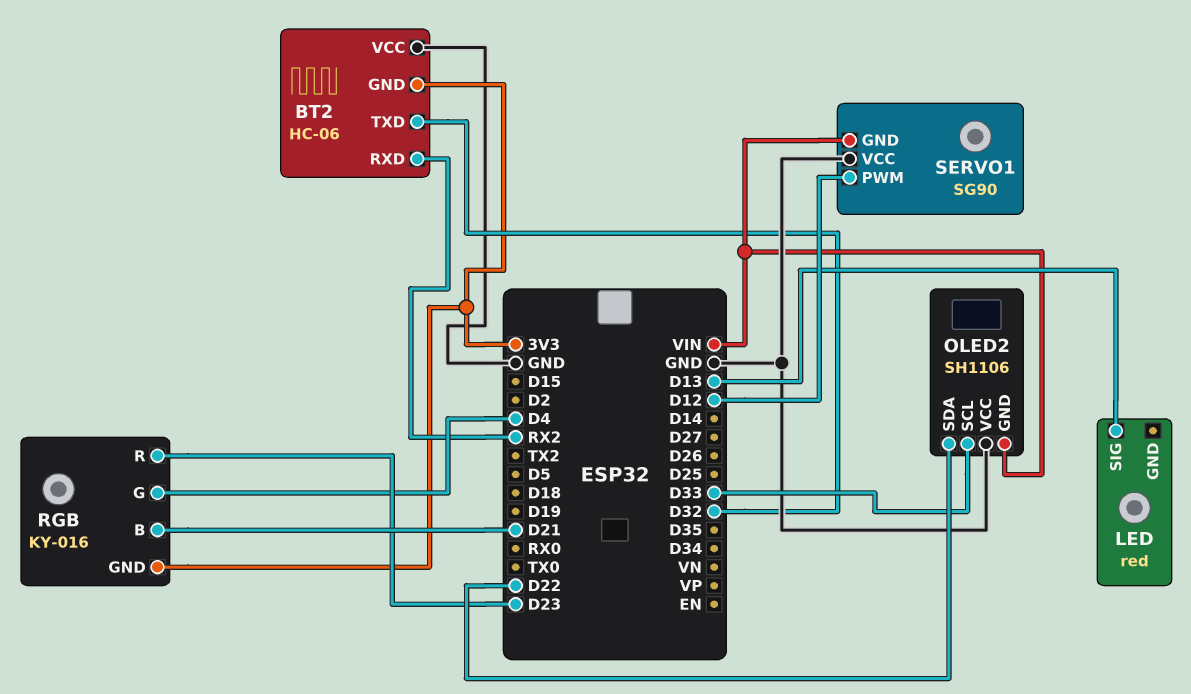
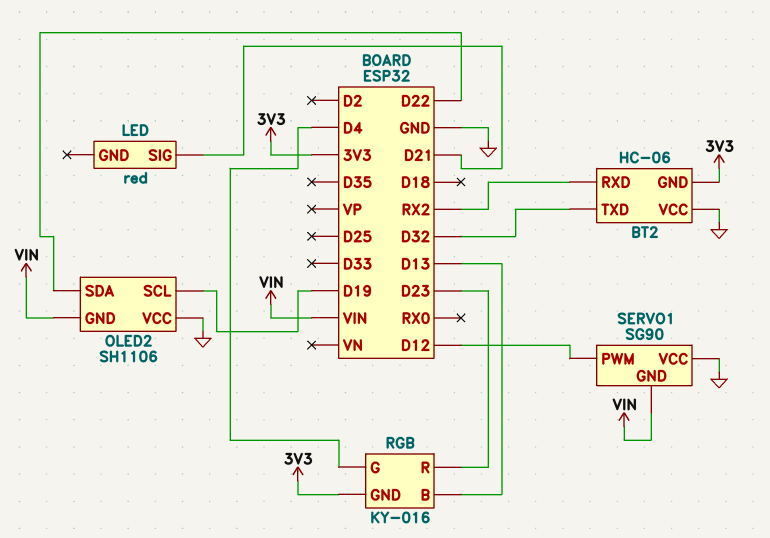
LED pin SIG: D13 -> D21
OLED2 pin SCL: D33 -> D19
RGB pin B: D21 -> D13

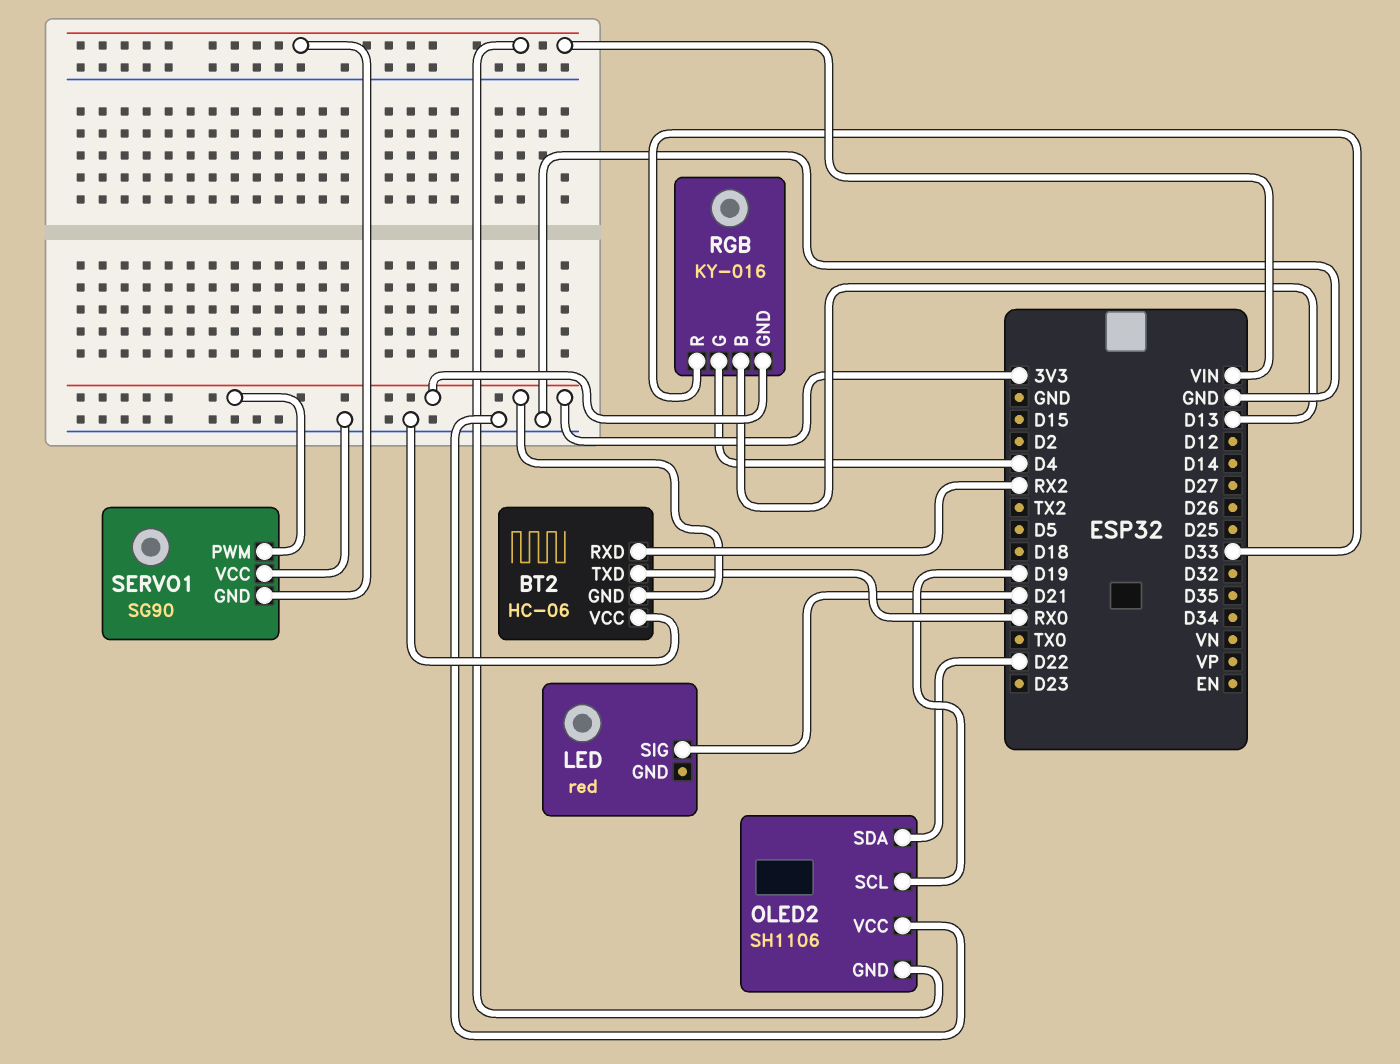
BT2 pin TXD: D32 -> RX0
RGB pin R: D23 -> D33
SERVO1 pin PWM: D12 -> 3V3

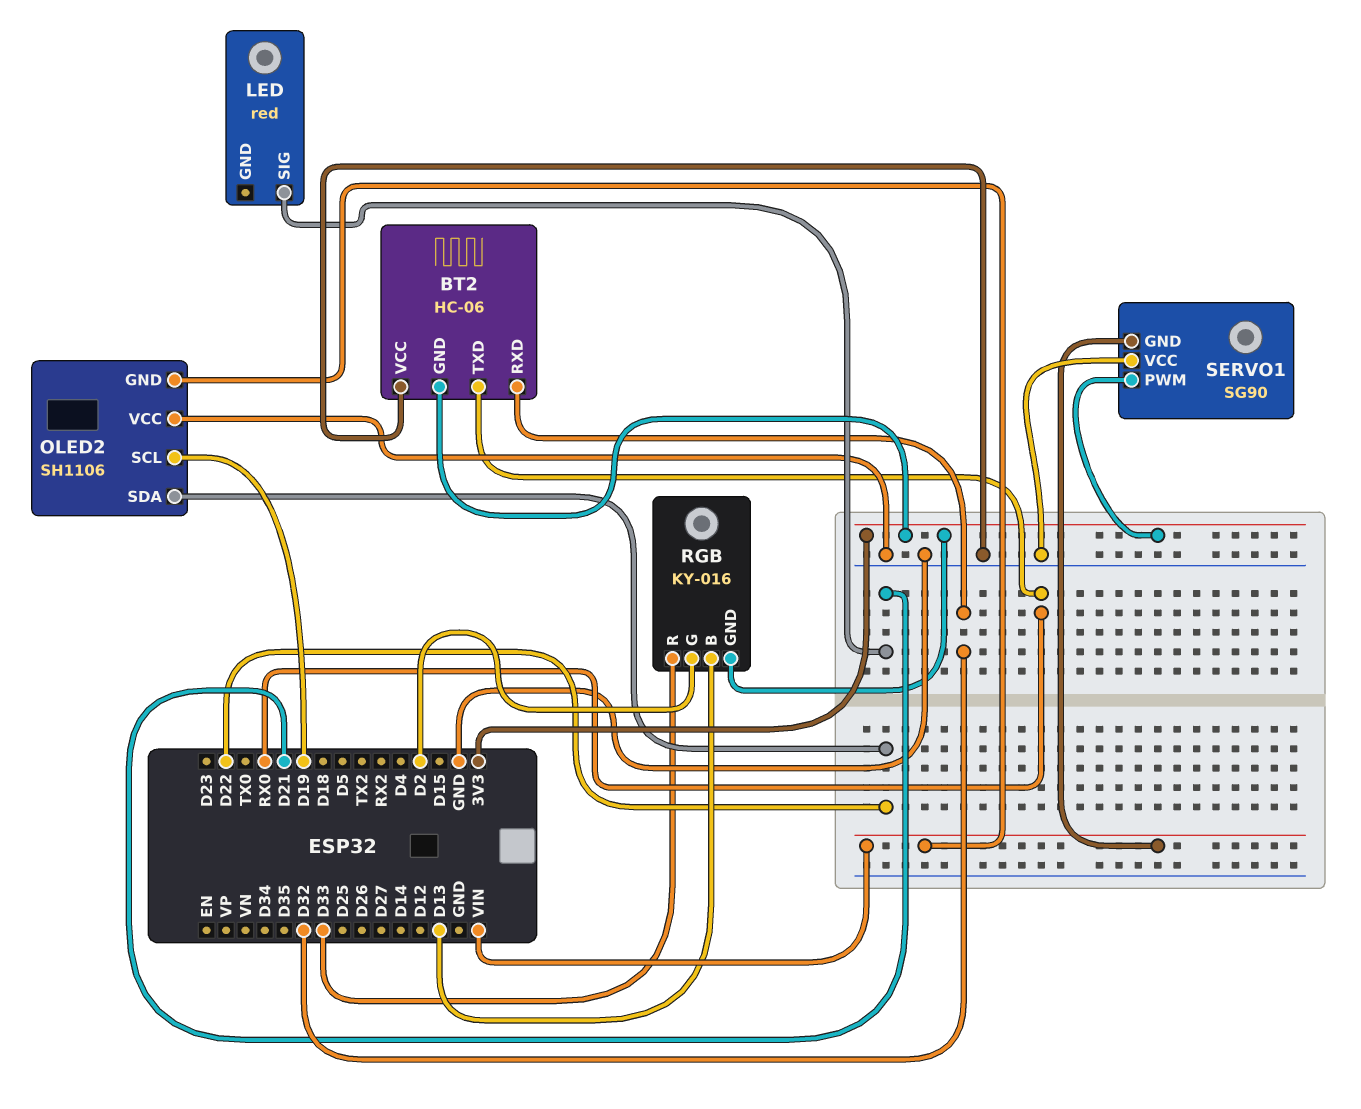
BT2 pin RXD: RX2 -> D32
RGB pin G: D4 -> D2

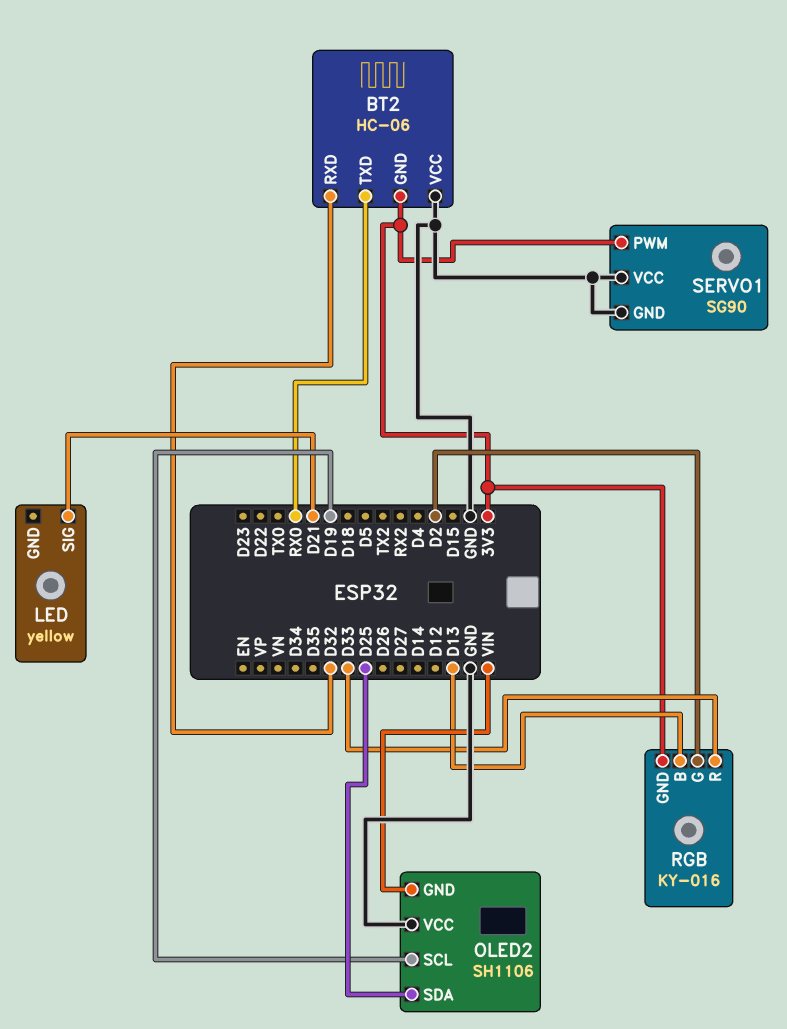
LED: red -> yellow
OLED2 pin SDA: D22 -> D25
SERVO1 pin GND: VIN -> GND

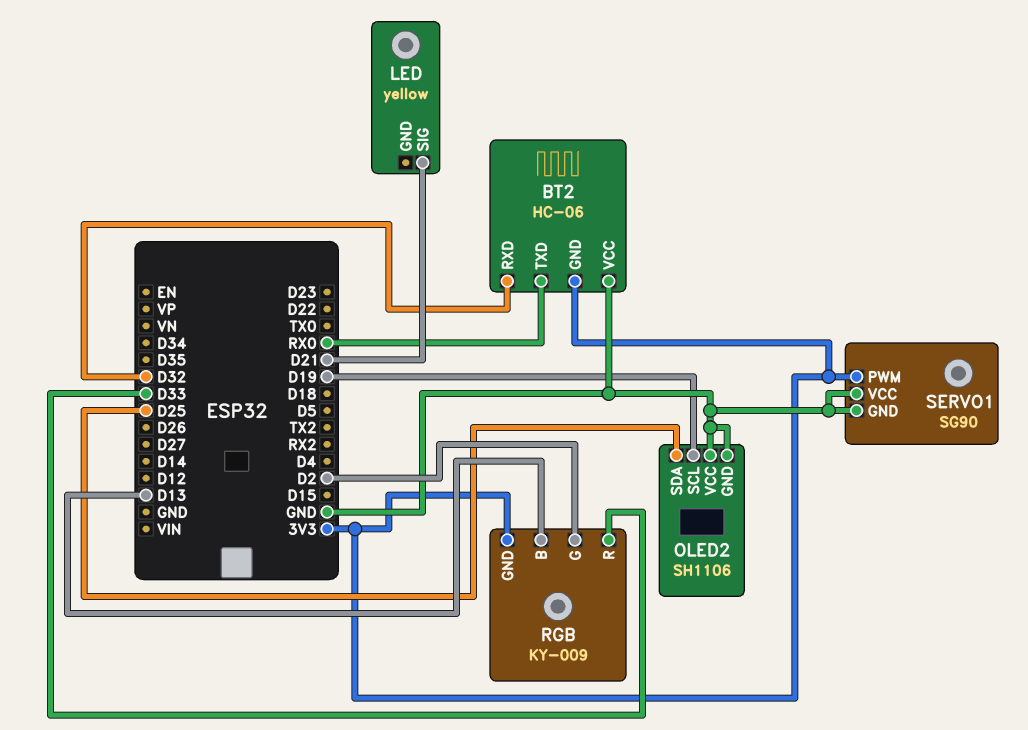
OLED2 pin GND: VIN -> GND
RGB: KY-016 -> KY-009

